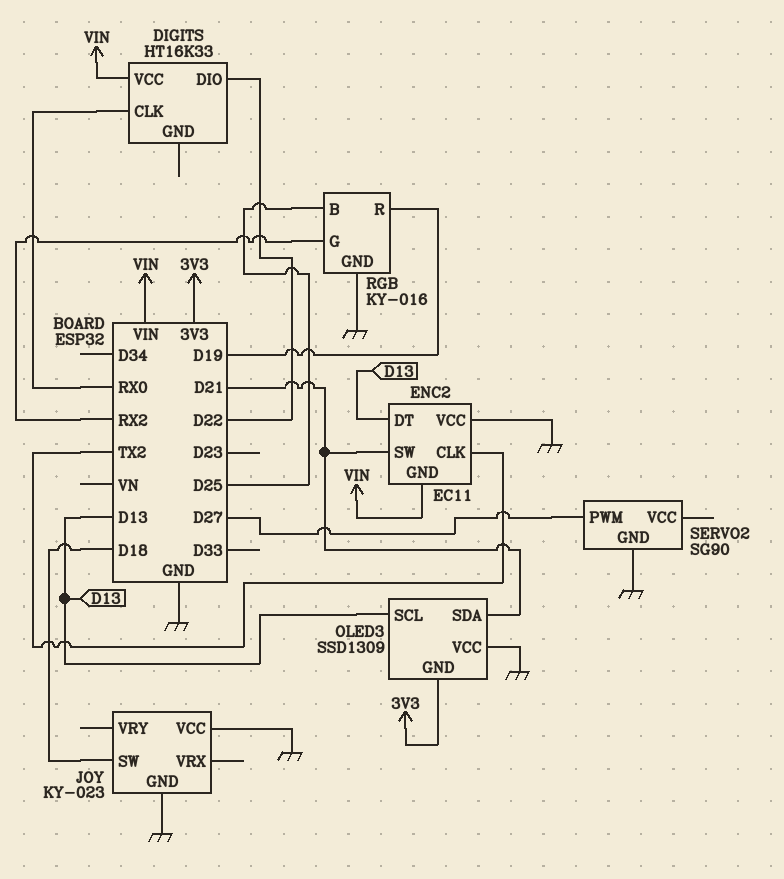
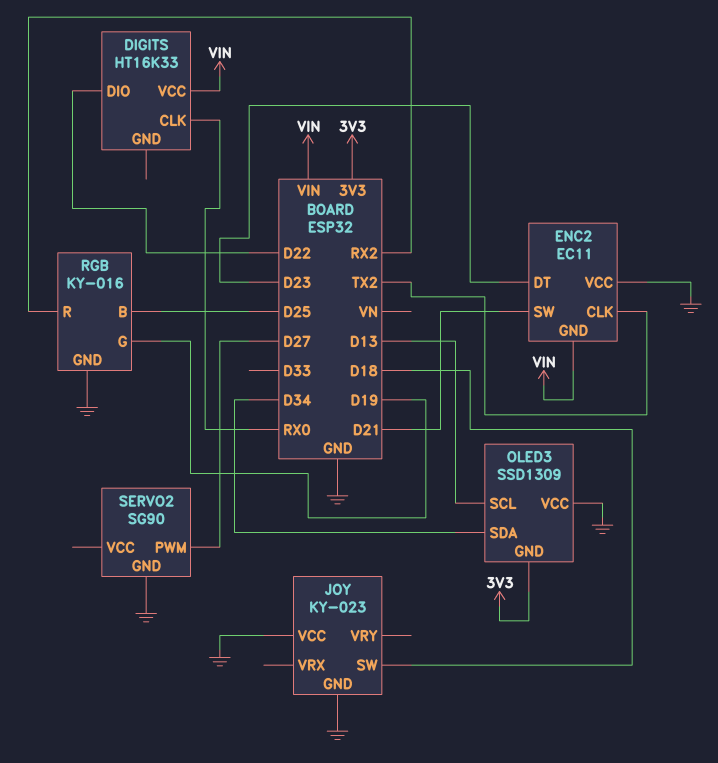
ENC2 pin DT: D13 -> D23
OLED3 pin SDA: D21 -> D34
RGB pin G: RX2 -> D19
RGB pin R: D19 -> RX2

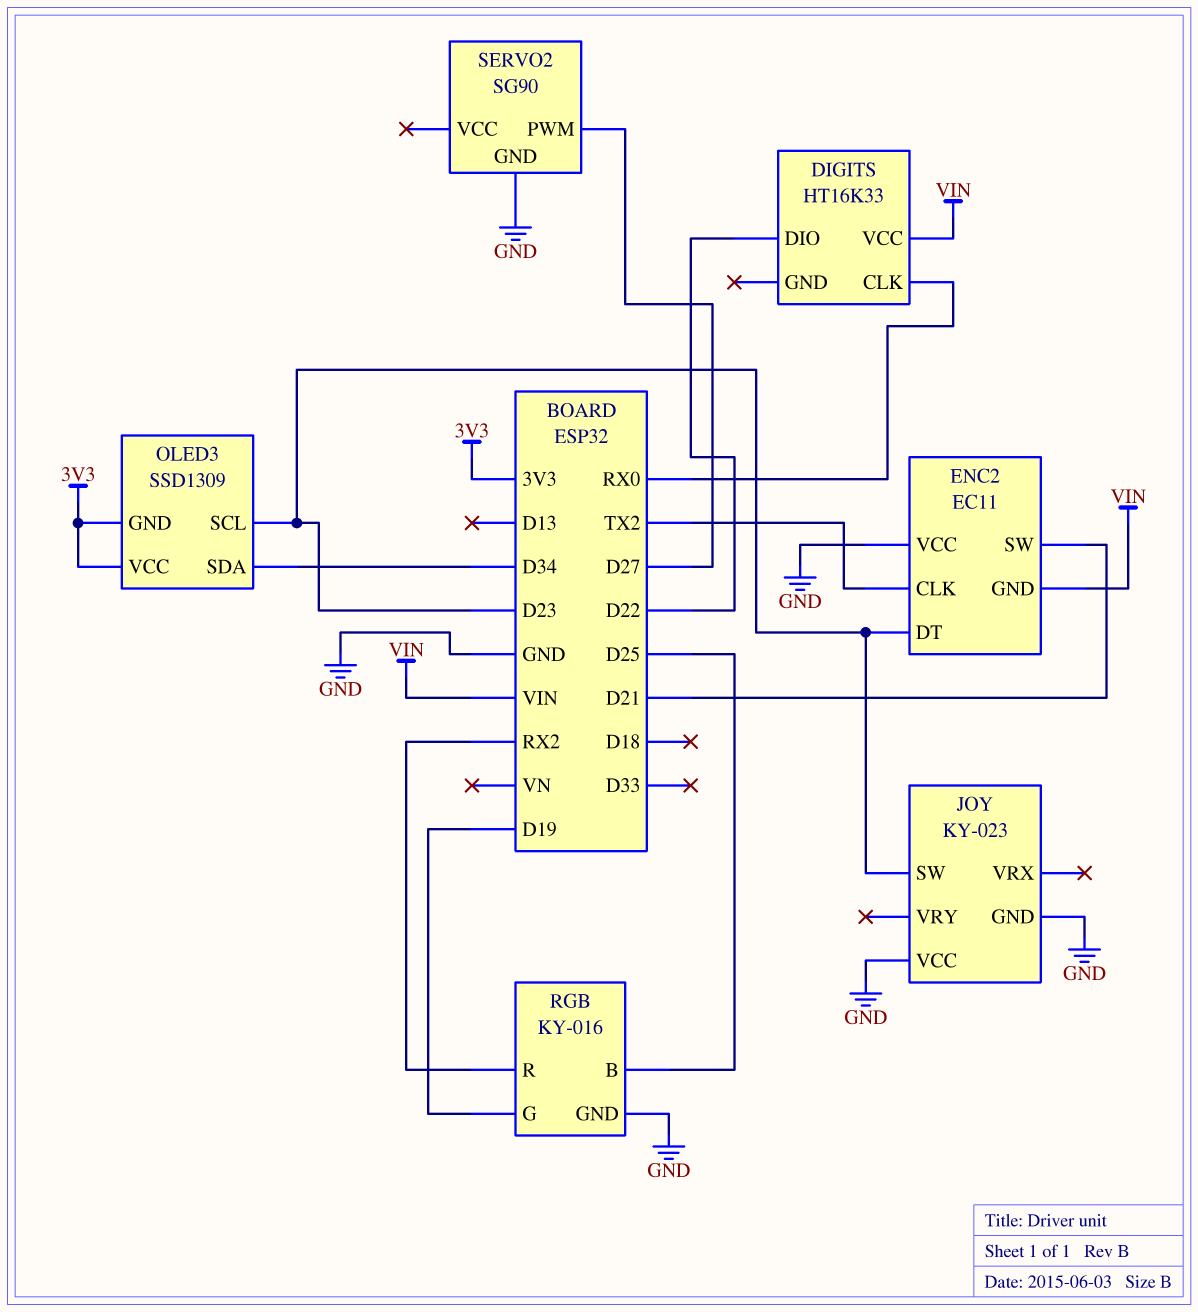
JOY pin SW: D18 -> D23
OLED3 pin SCL: D13 -> D23
OLED3 pin VCC: GND -> 3V3

